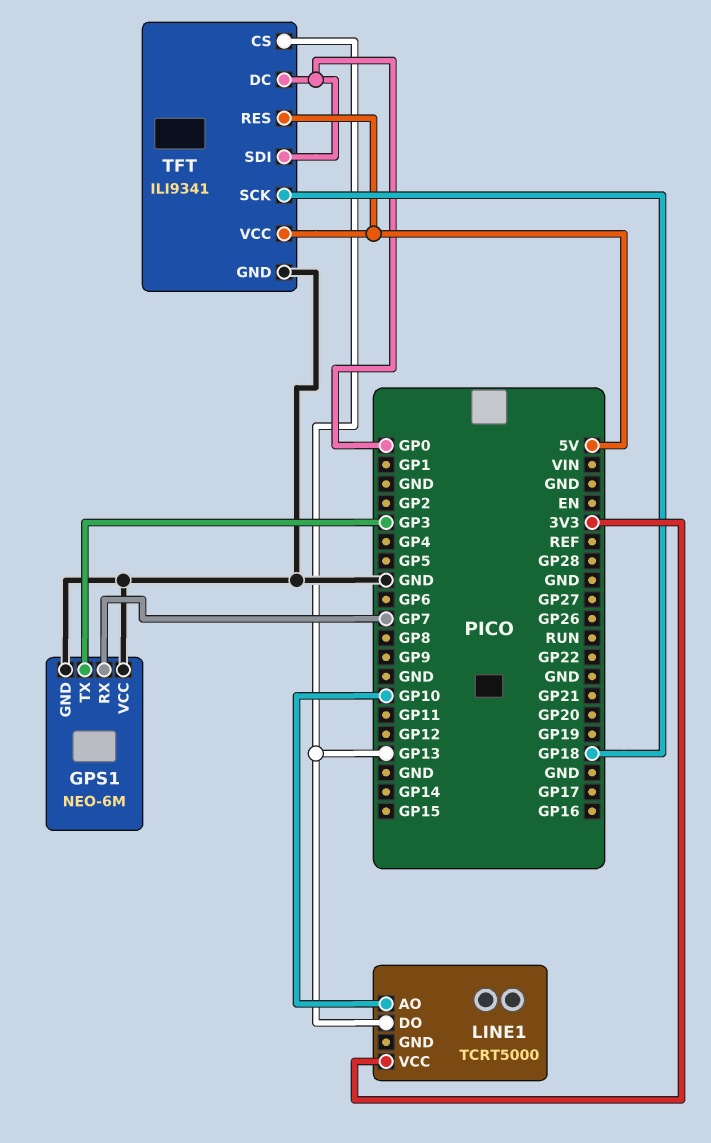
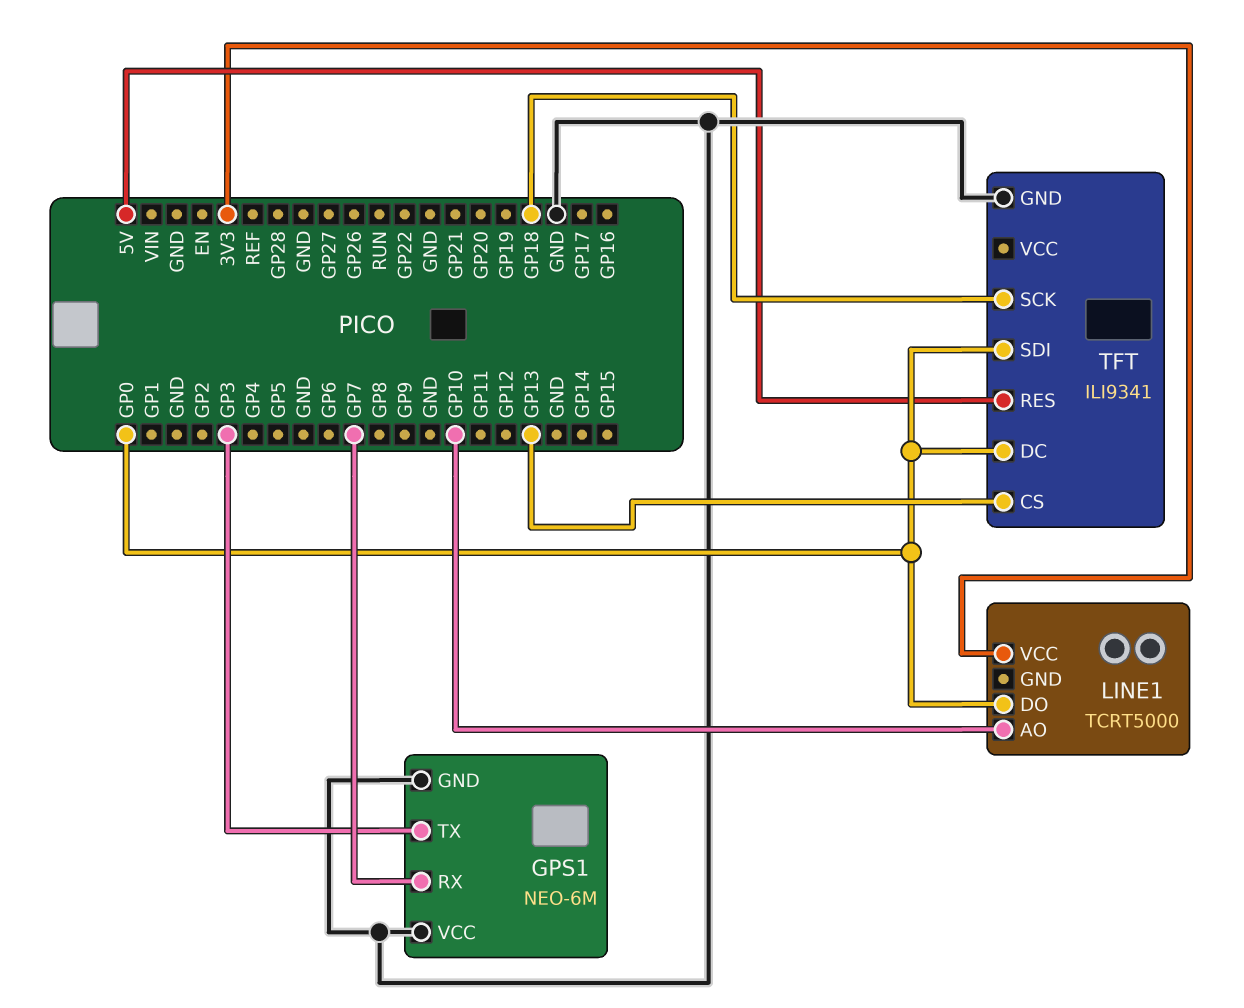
LINE1 pin DO: GP13 -> GP0
TFT pin VCC: 5V -> none

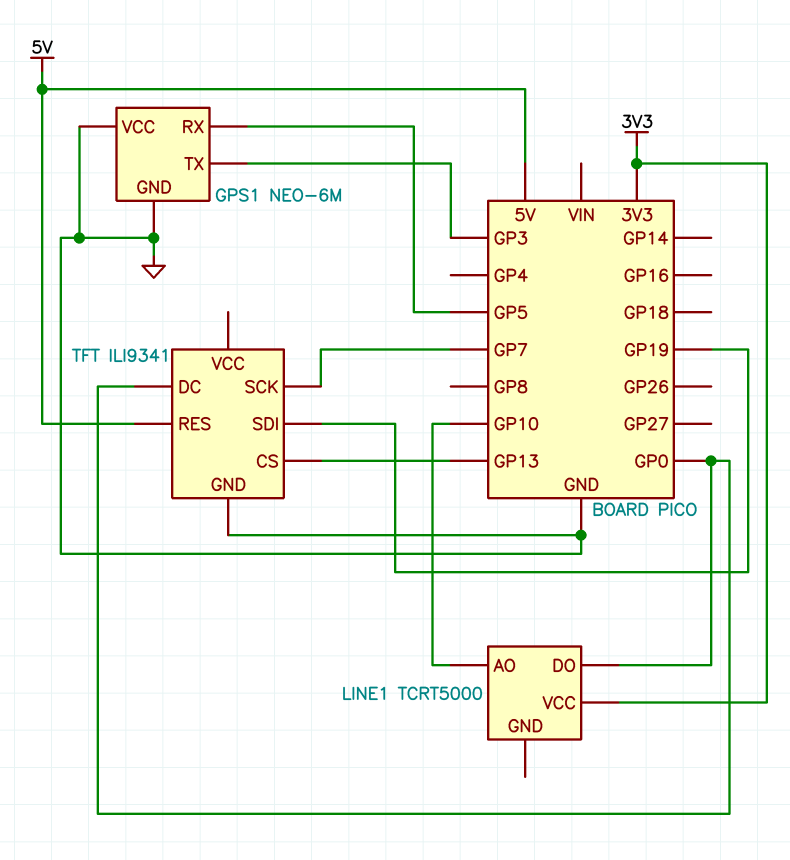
GPS1 pin RX: GP7 -> GP5
TFT pin SCK: GP18 -> GP7
TFT pin SDI: GP0 -> GP19

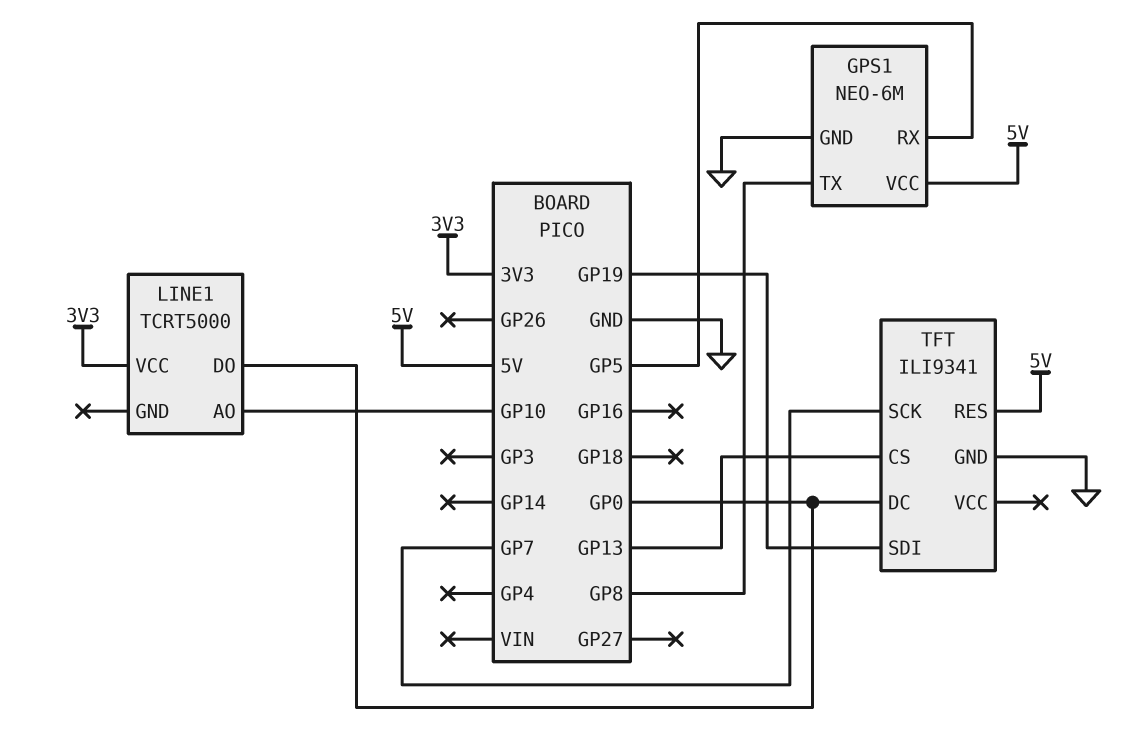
GPS1 pin TX: GP3 -> GP8
GPS1 pin VCC: GND -> 5V

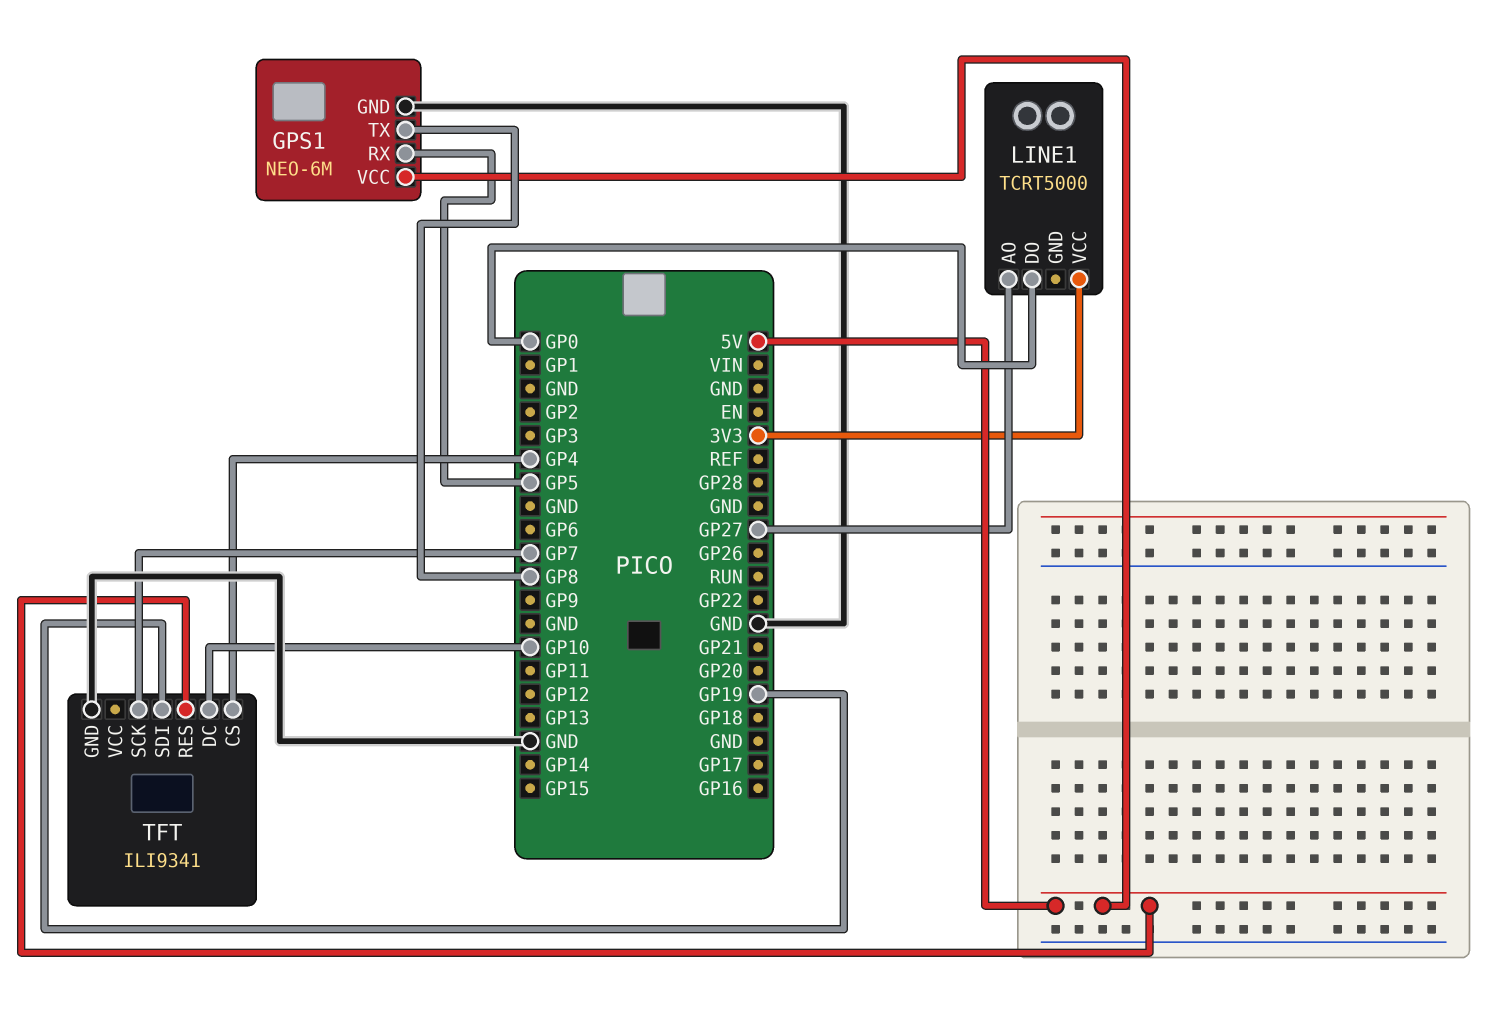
LINE1 pin AO: GP10 -> GP27
TFT pin CS: GP13 -> GP4
TFT pin DC: GP0 -> GP10

